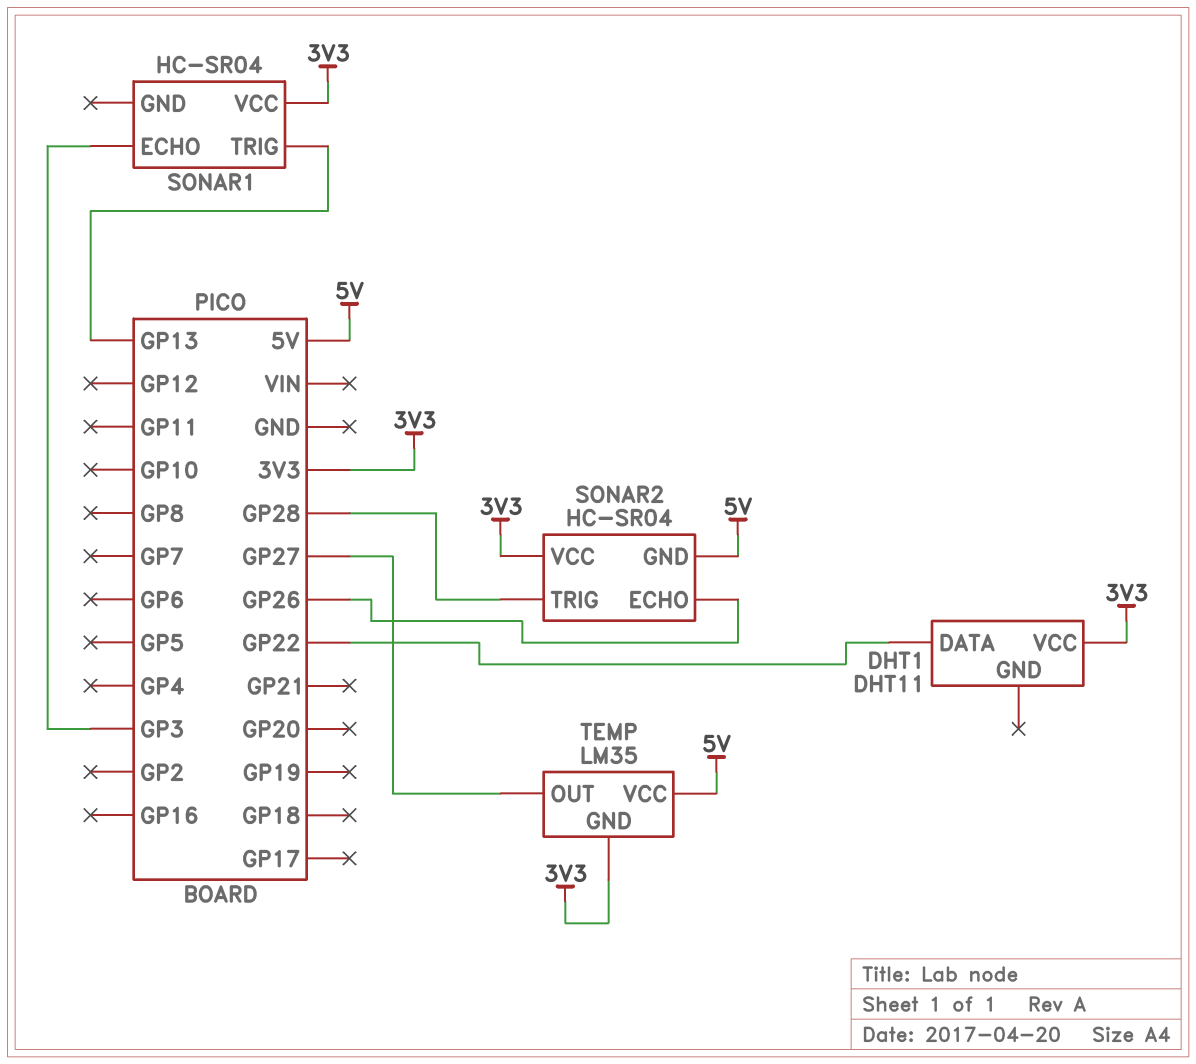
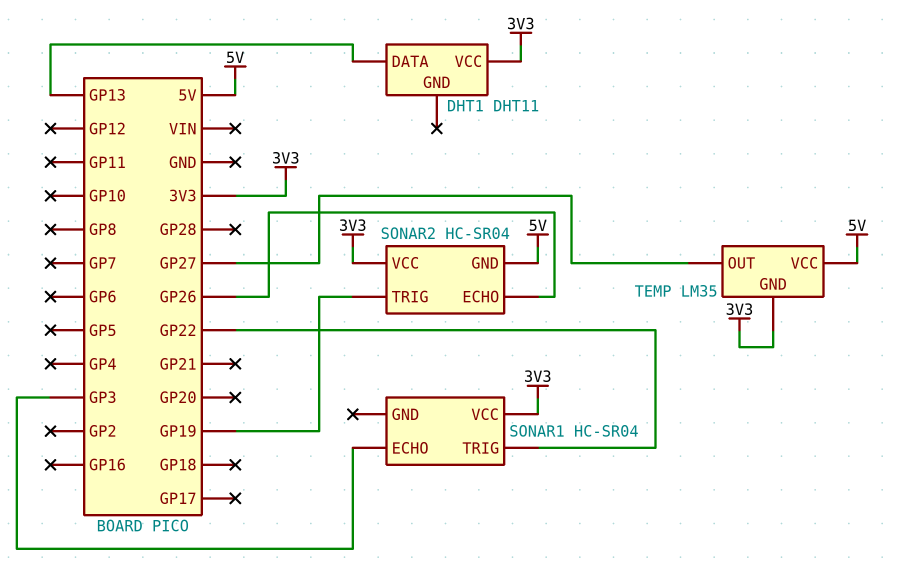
DHT1 pin DATA: GP22 -> GP13
SONAR1 pin TRIG: GP13 -> GP22
SONAR2 pin TRIG: GP28 -> GP19

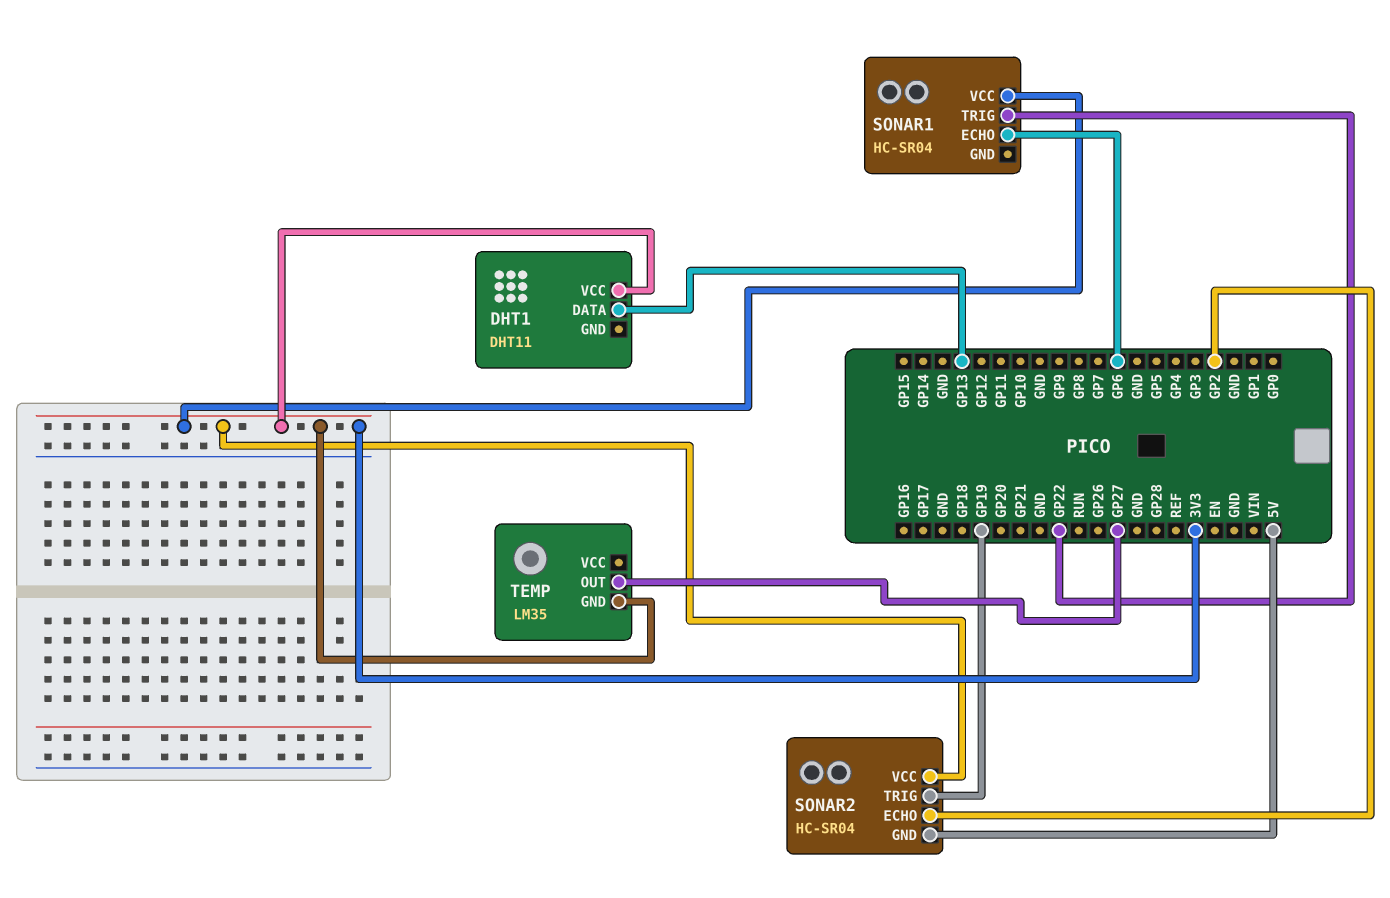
SONAR1 pin ECHO: GP3 -> GP6
SONAR2 pin ECHO: GP26 -> GP2
TEMP pin VCC: 5V -> none

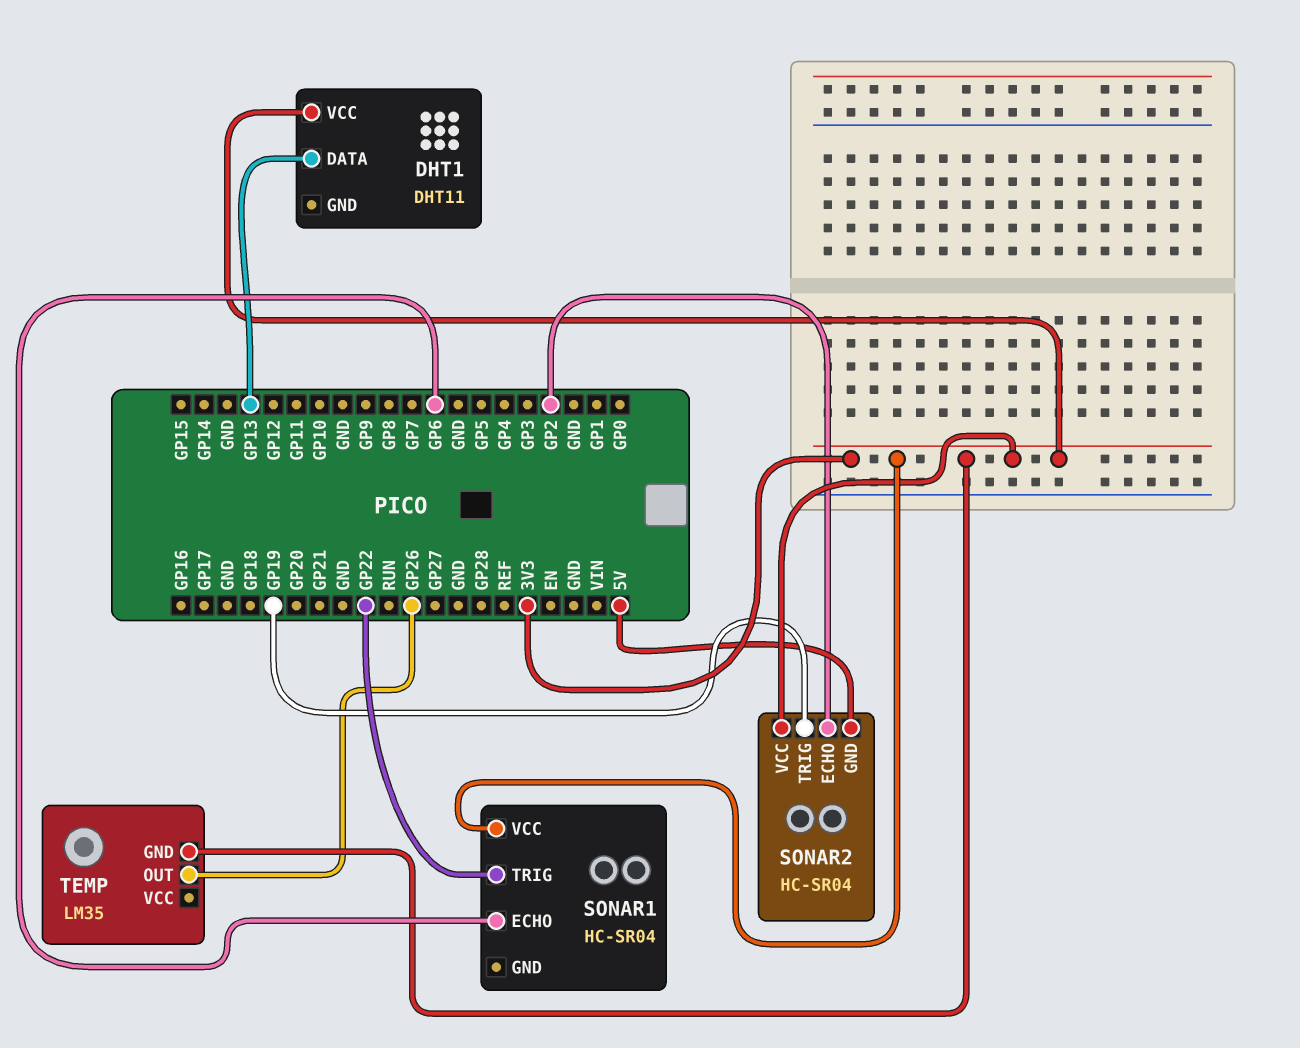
TEMP pin OUT: GP27 -> GP26

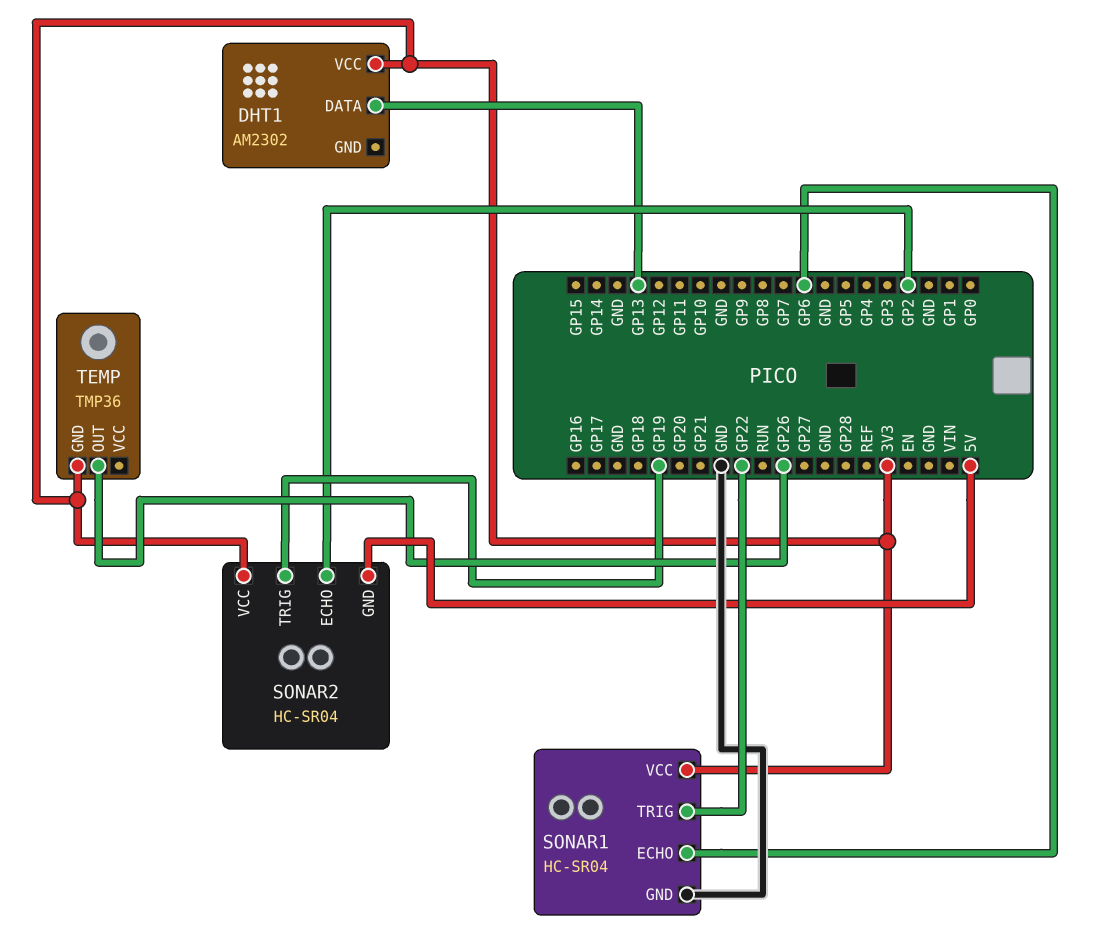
DHT1: DHT11 -> AM2302
SONAR1 pin GND: none -> GND
TEMP: LM35 -> TMP36

